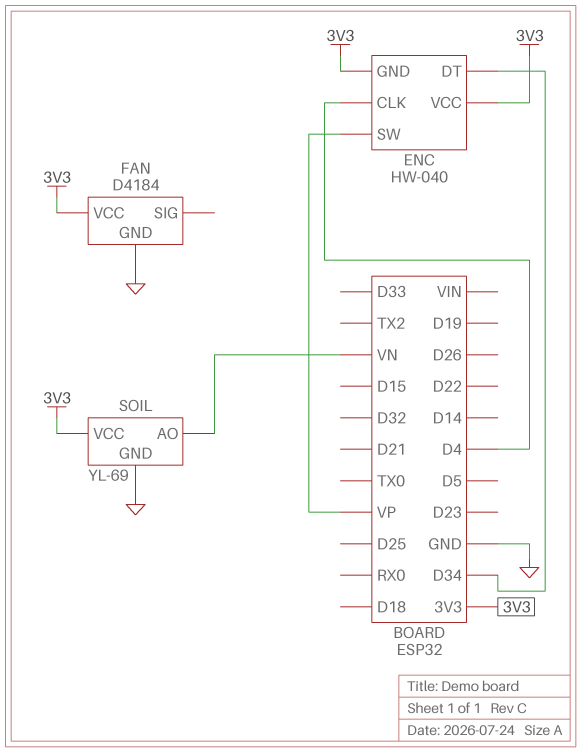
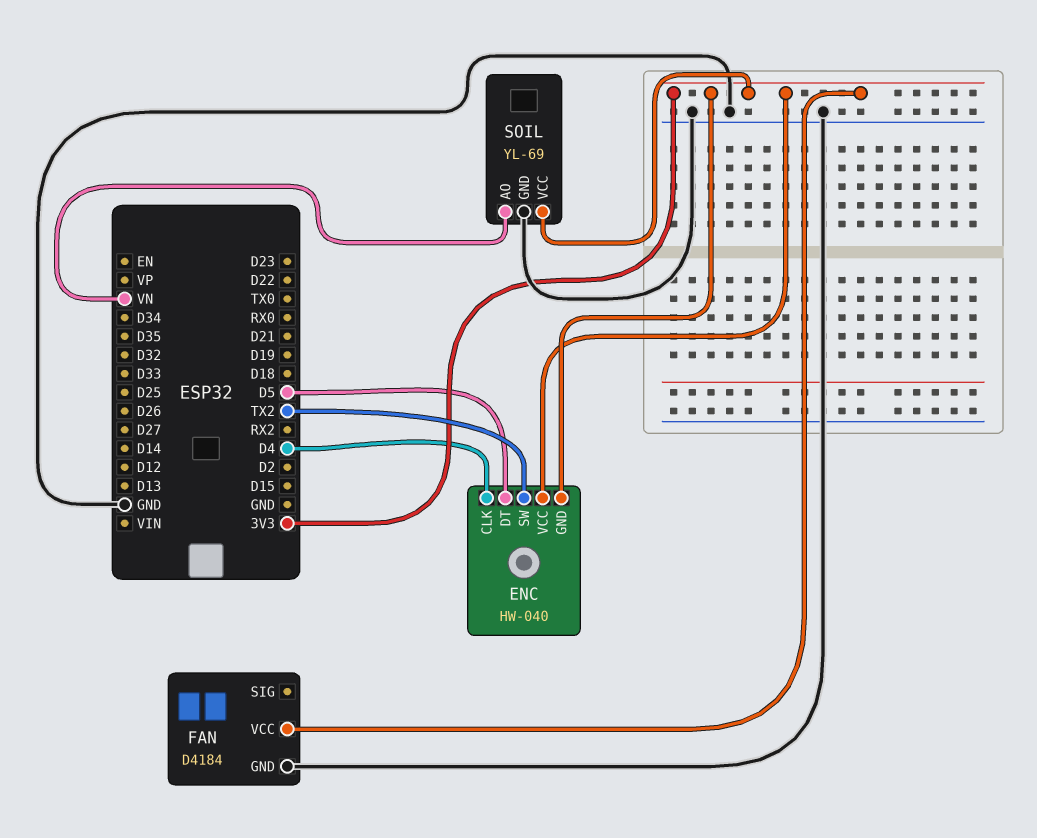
ENC pin DT: D34 -> D5
ENC pin SW: VP -> TX2

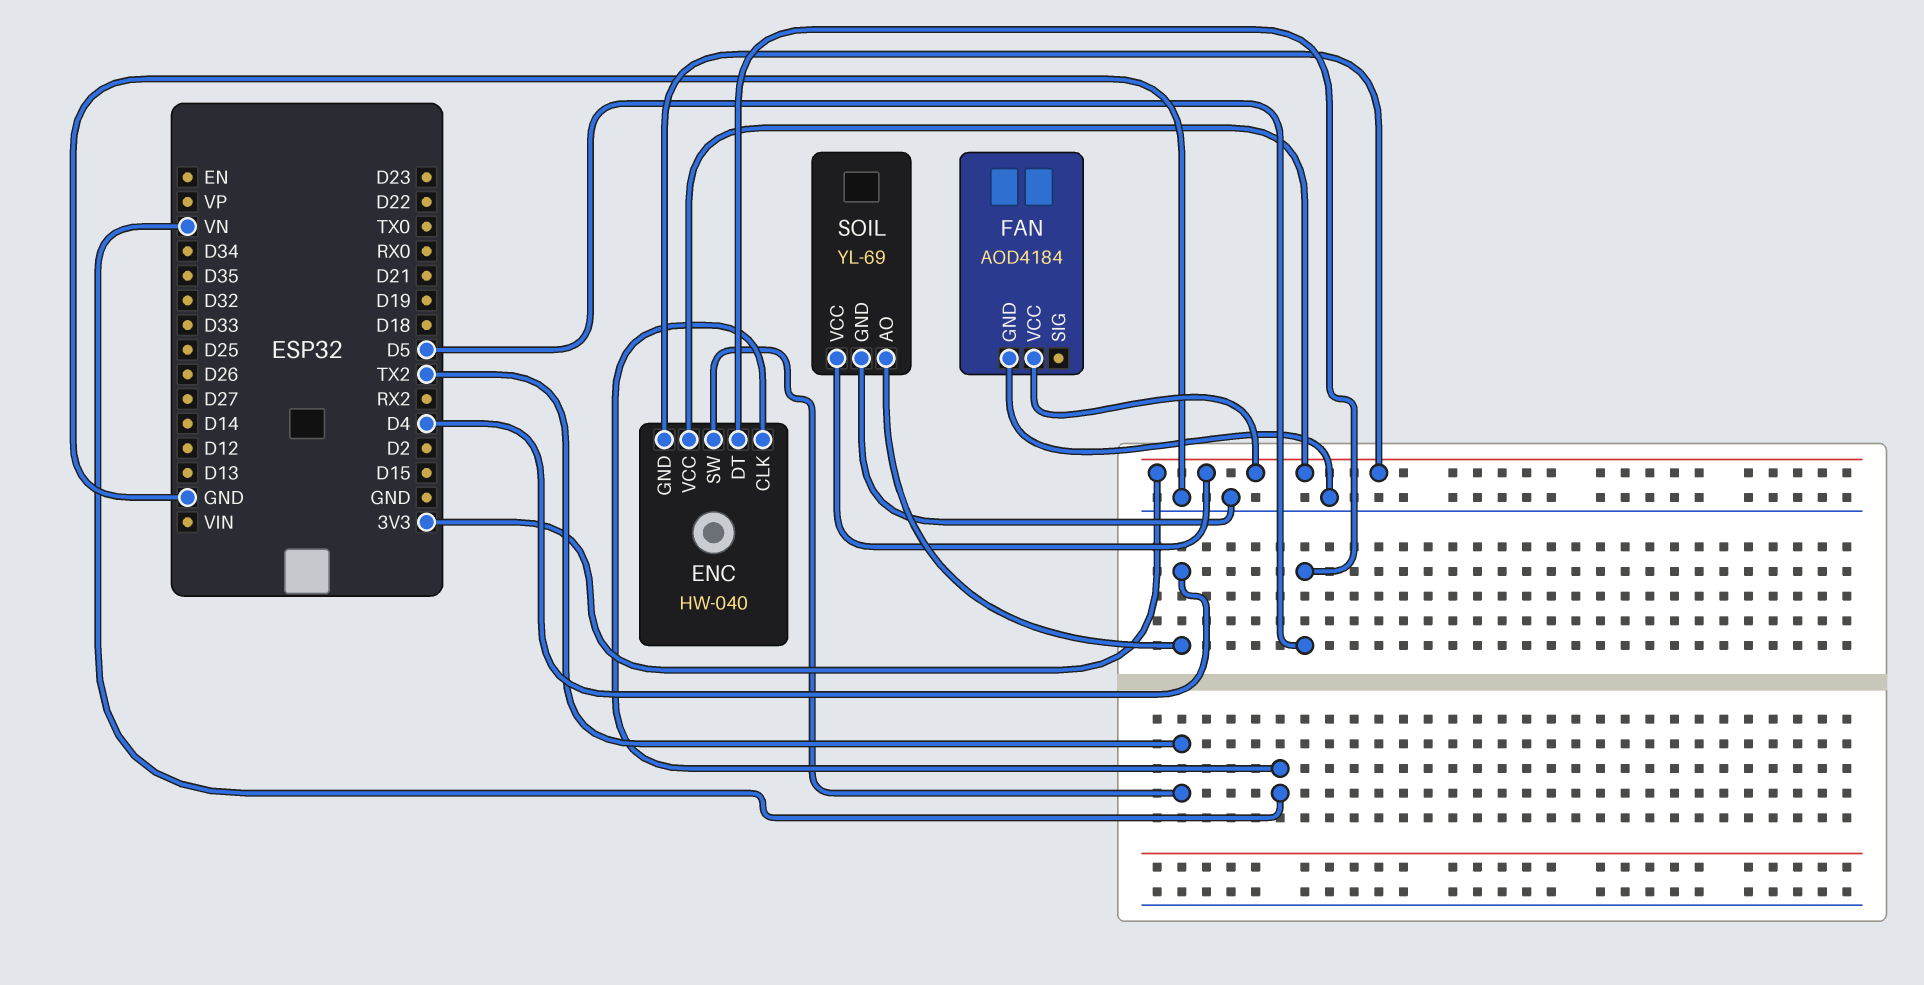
ENC pin CLK: D4 -> VN
FAN: D4184 -> AOD4184
SOIL pin AO: VN -> D4

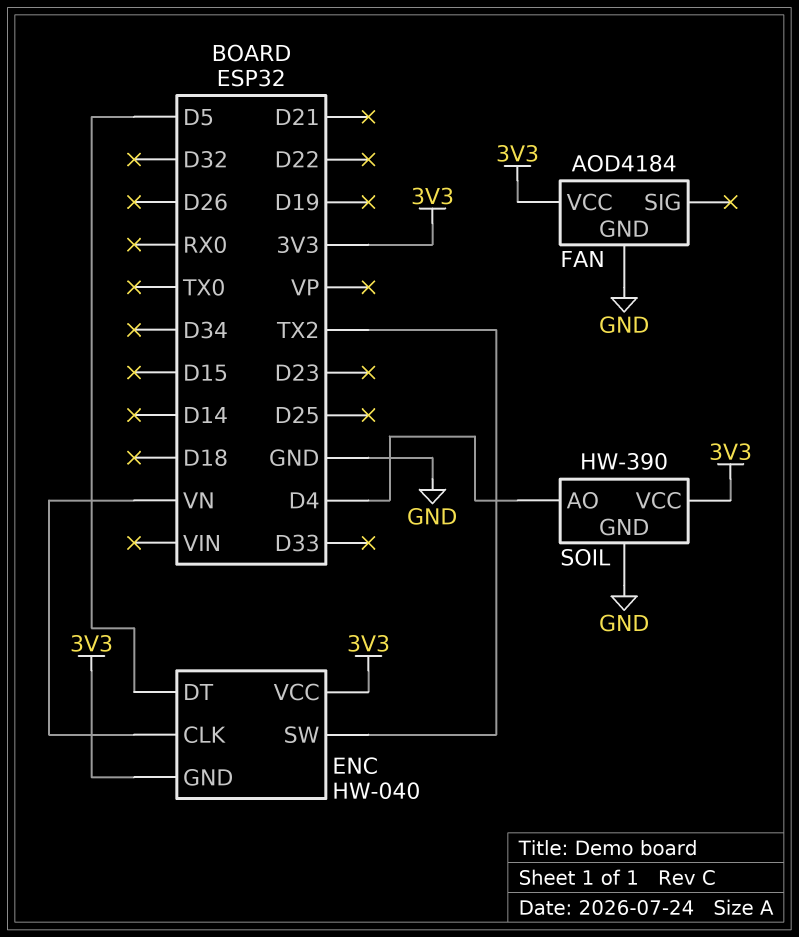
SOIL: YL-69 -> HW-390

